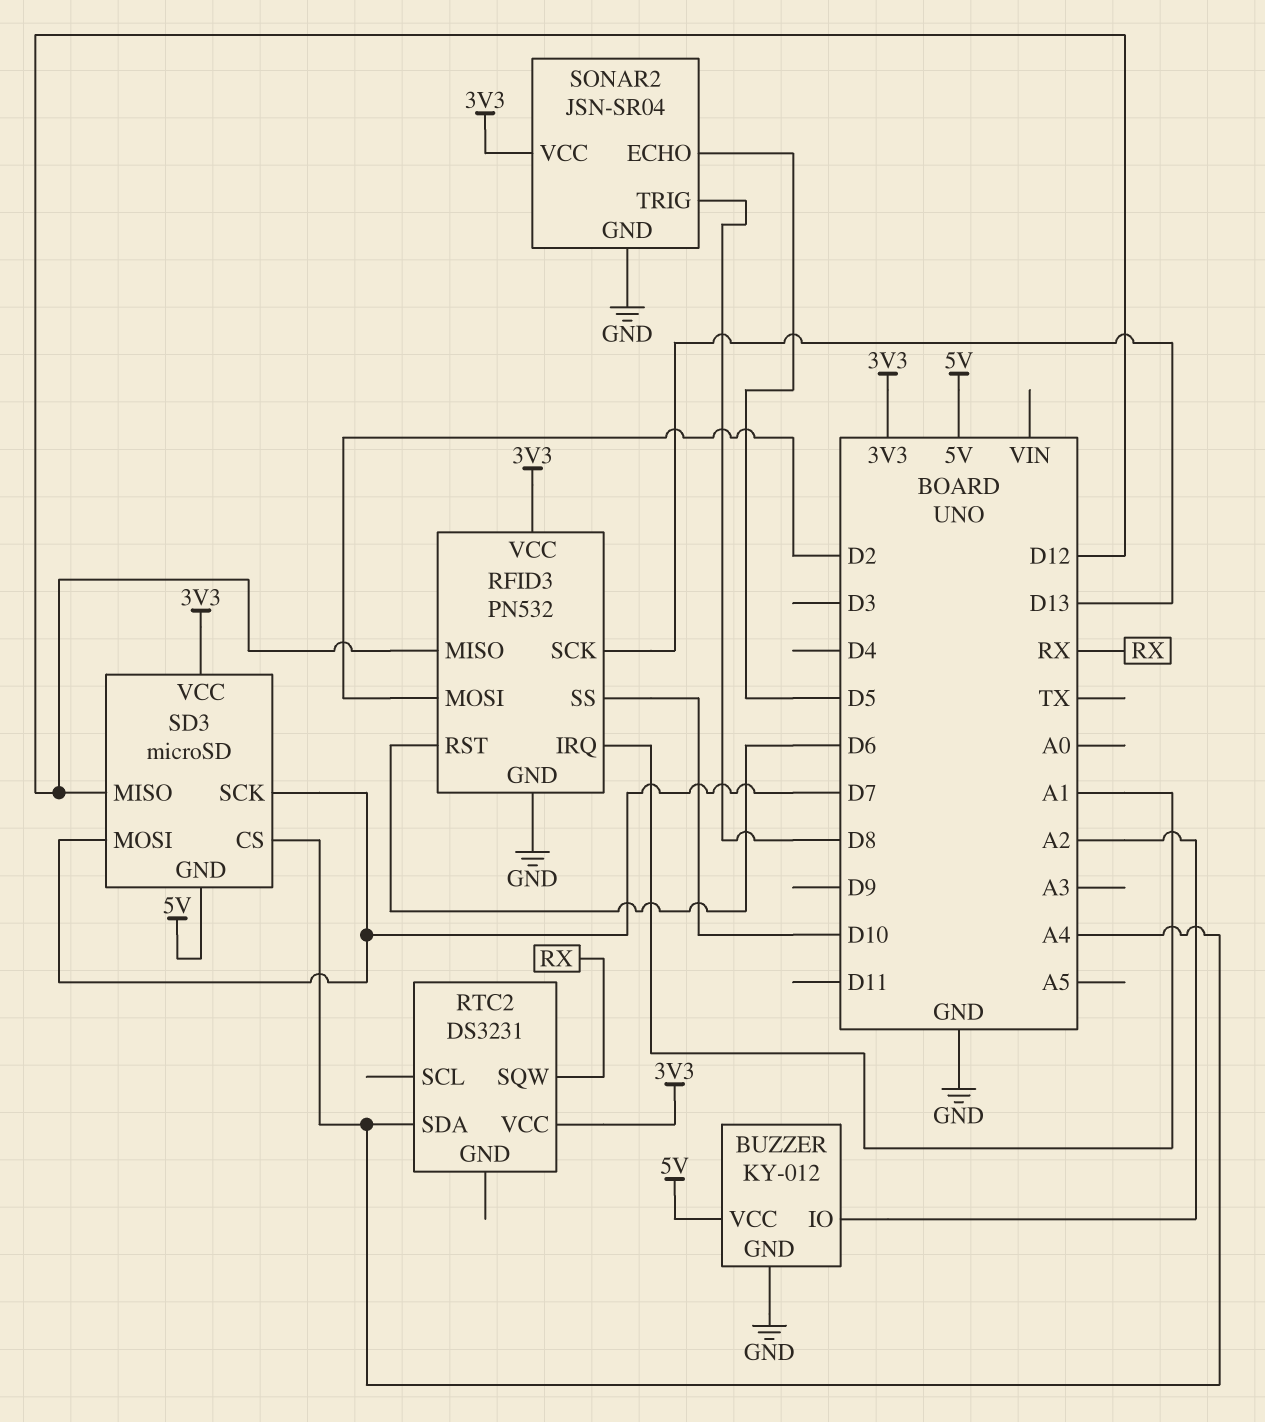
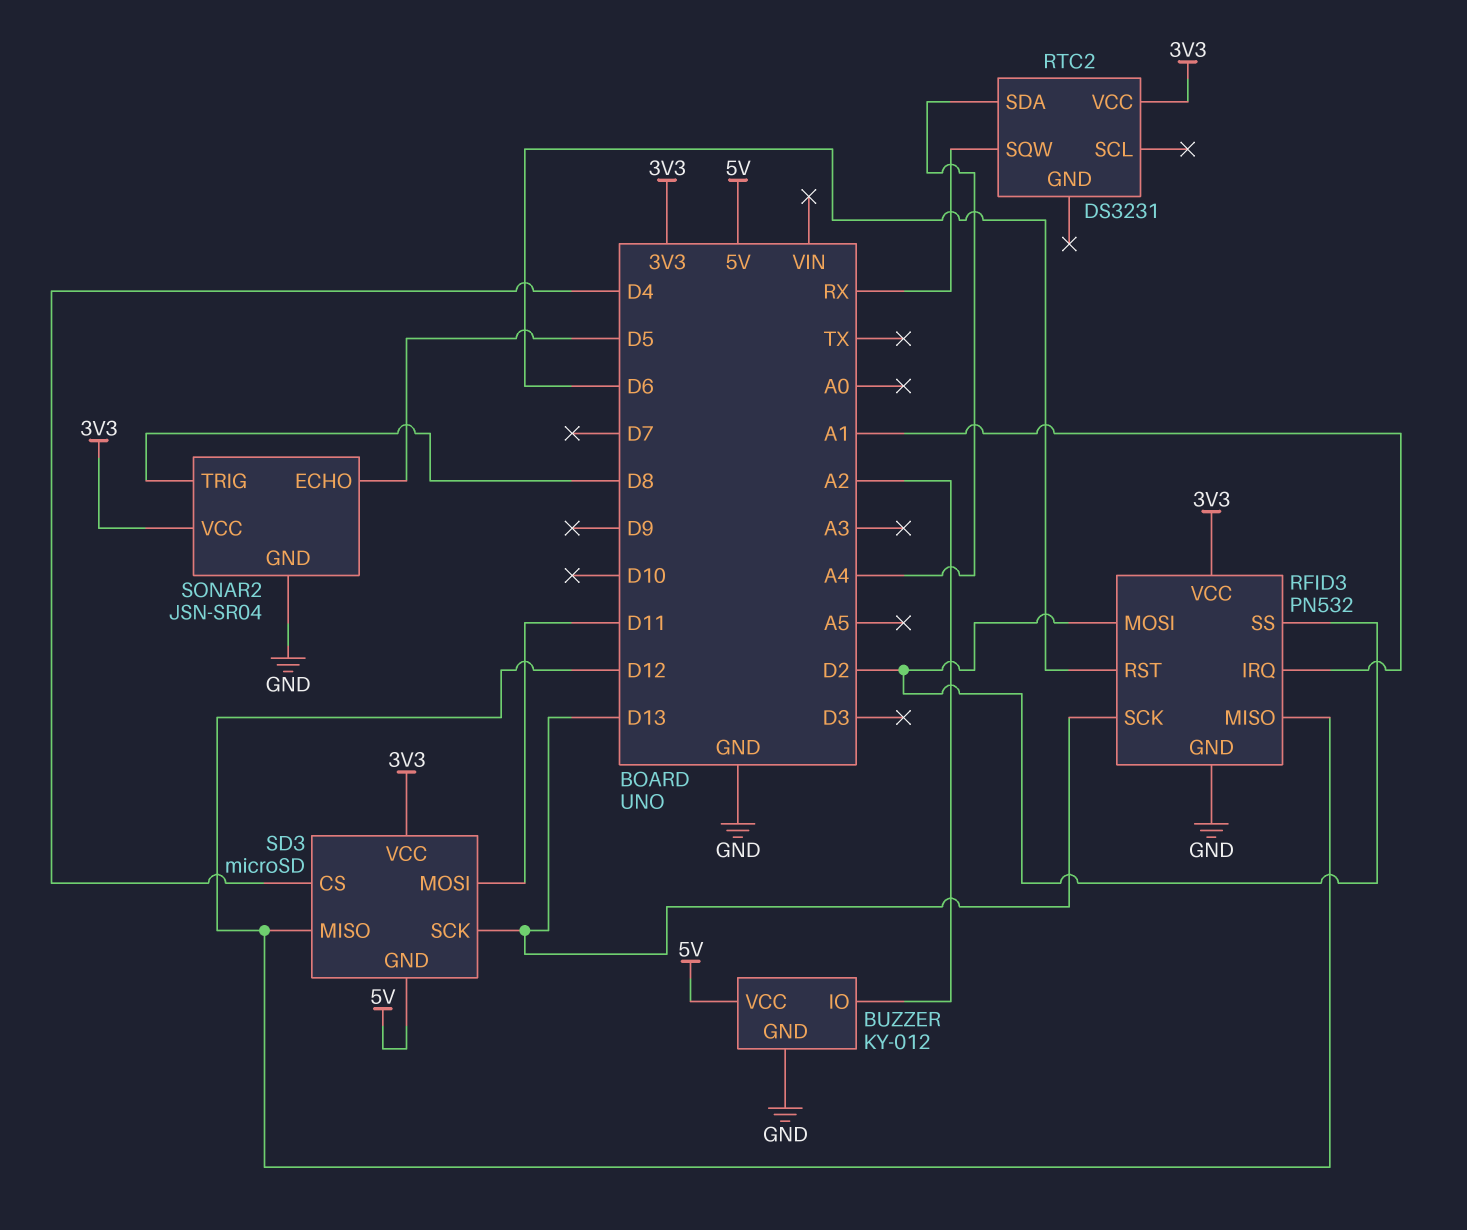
RFID3 pin SS: D10 -> D2
SD3 pin CS: A4 -> D4
SD3 pin MOSI: D7 -> D11
SD3 pin SCK: D7 -> D13

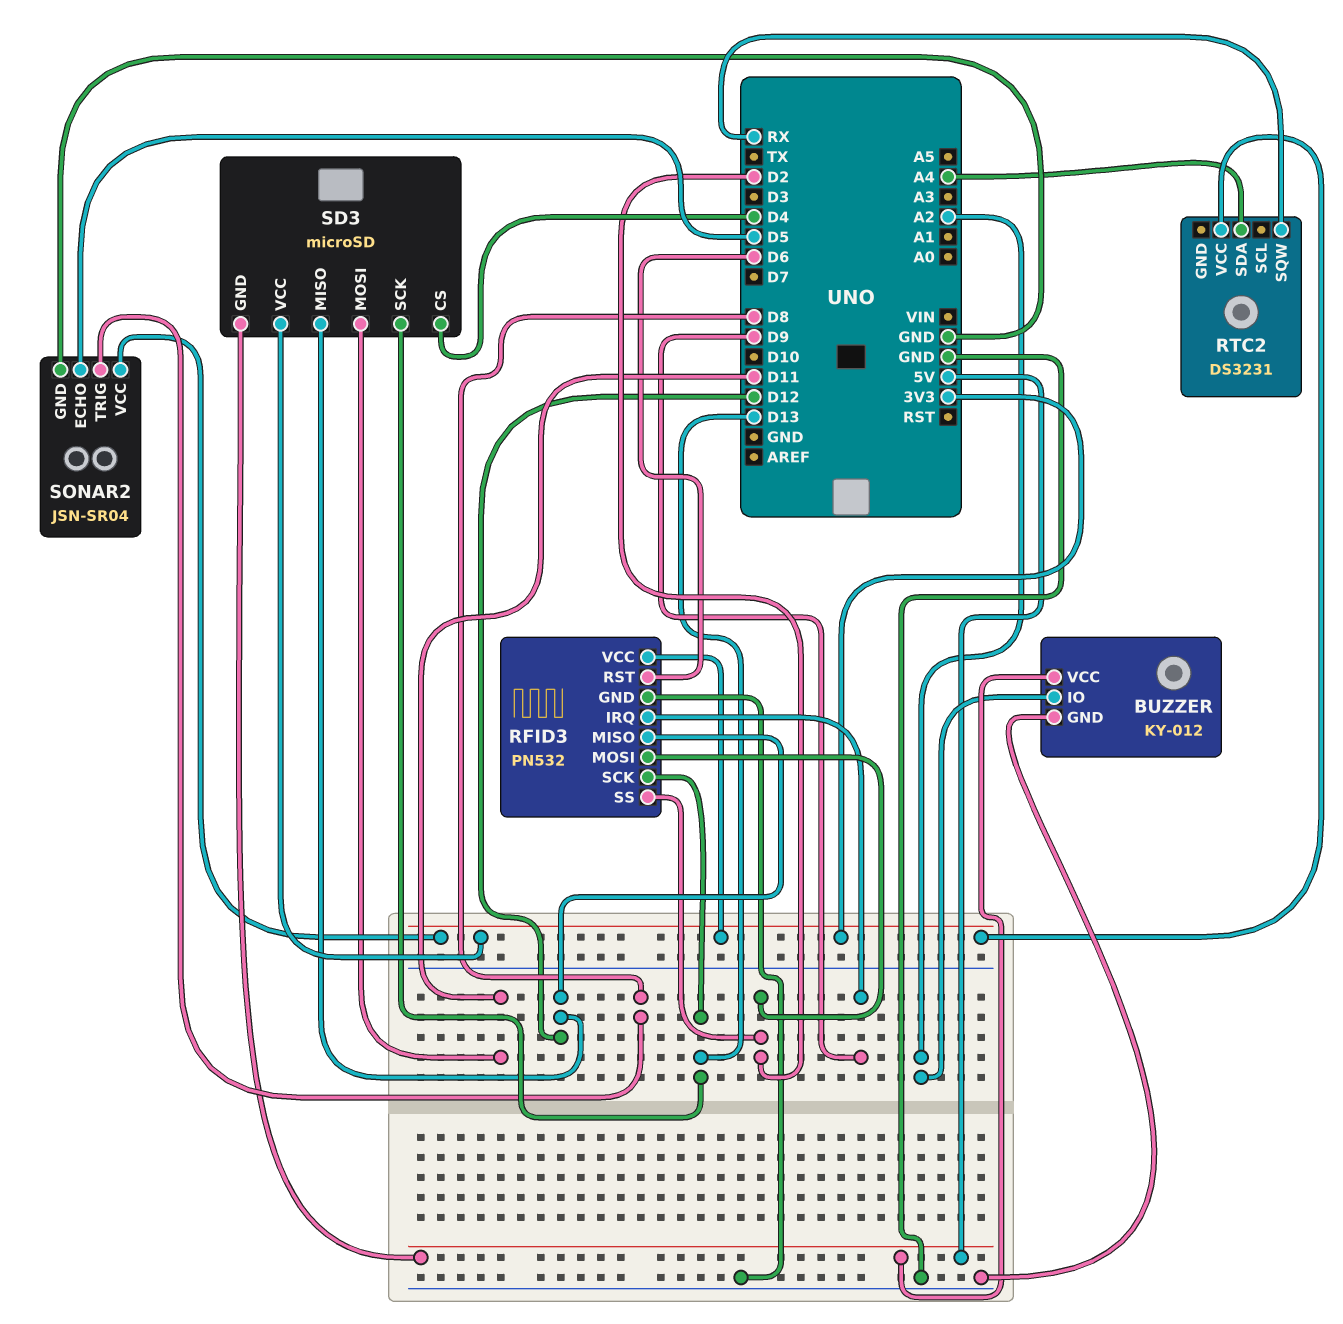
RFID3 pin IRQ: A1 -> D9

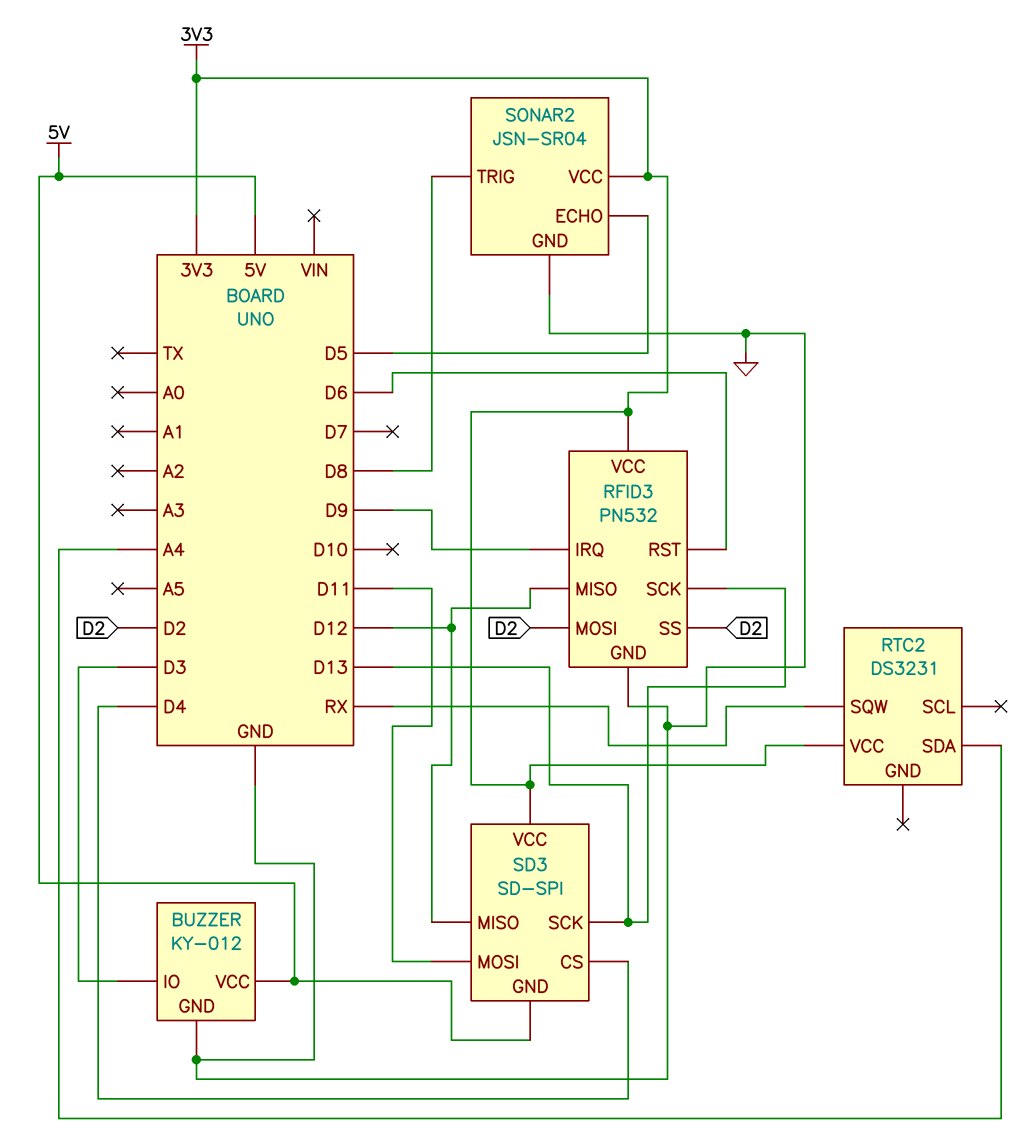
BUZZER pin IO: A2 -> D3
SD3: microSD -> SD-SPI

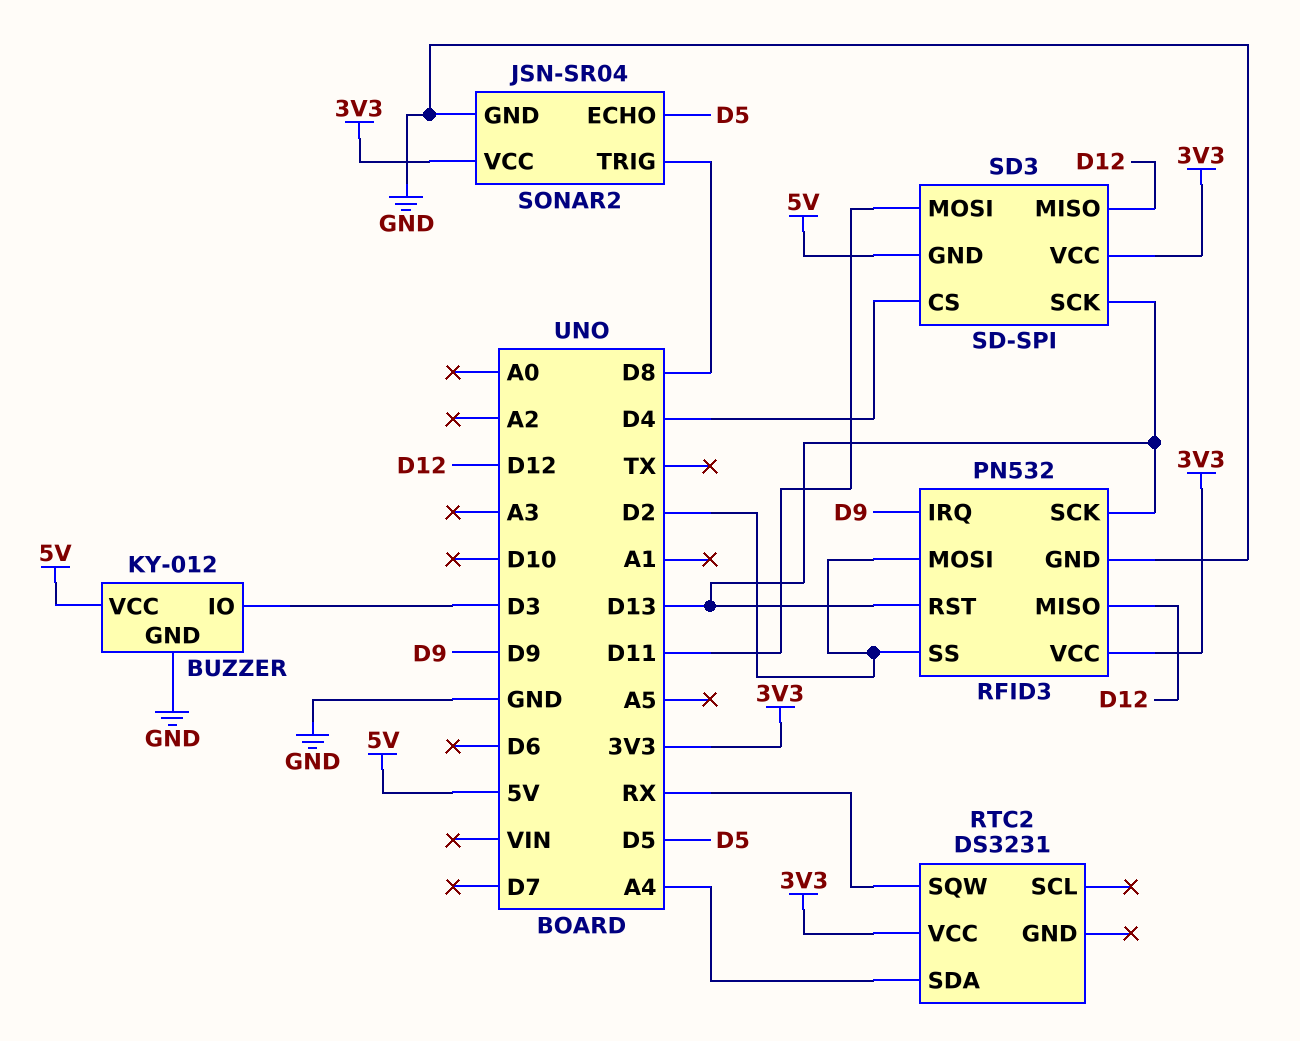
RFID3 pin RST: D6 -> D13

